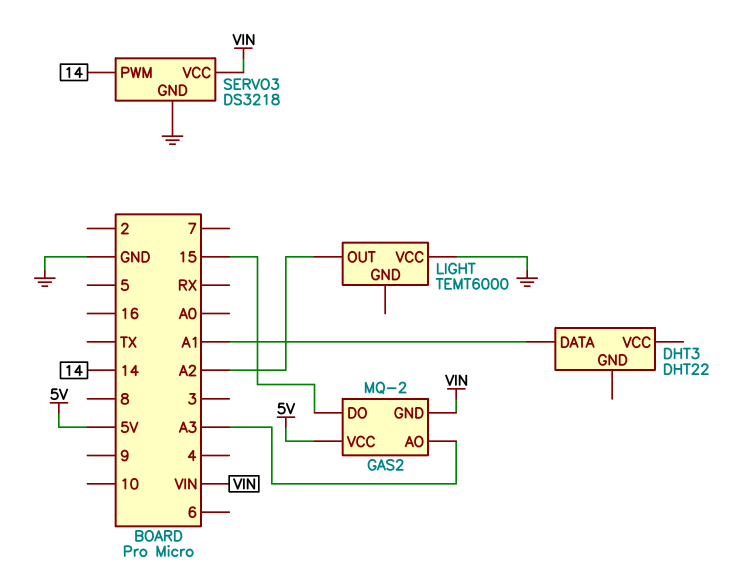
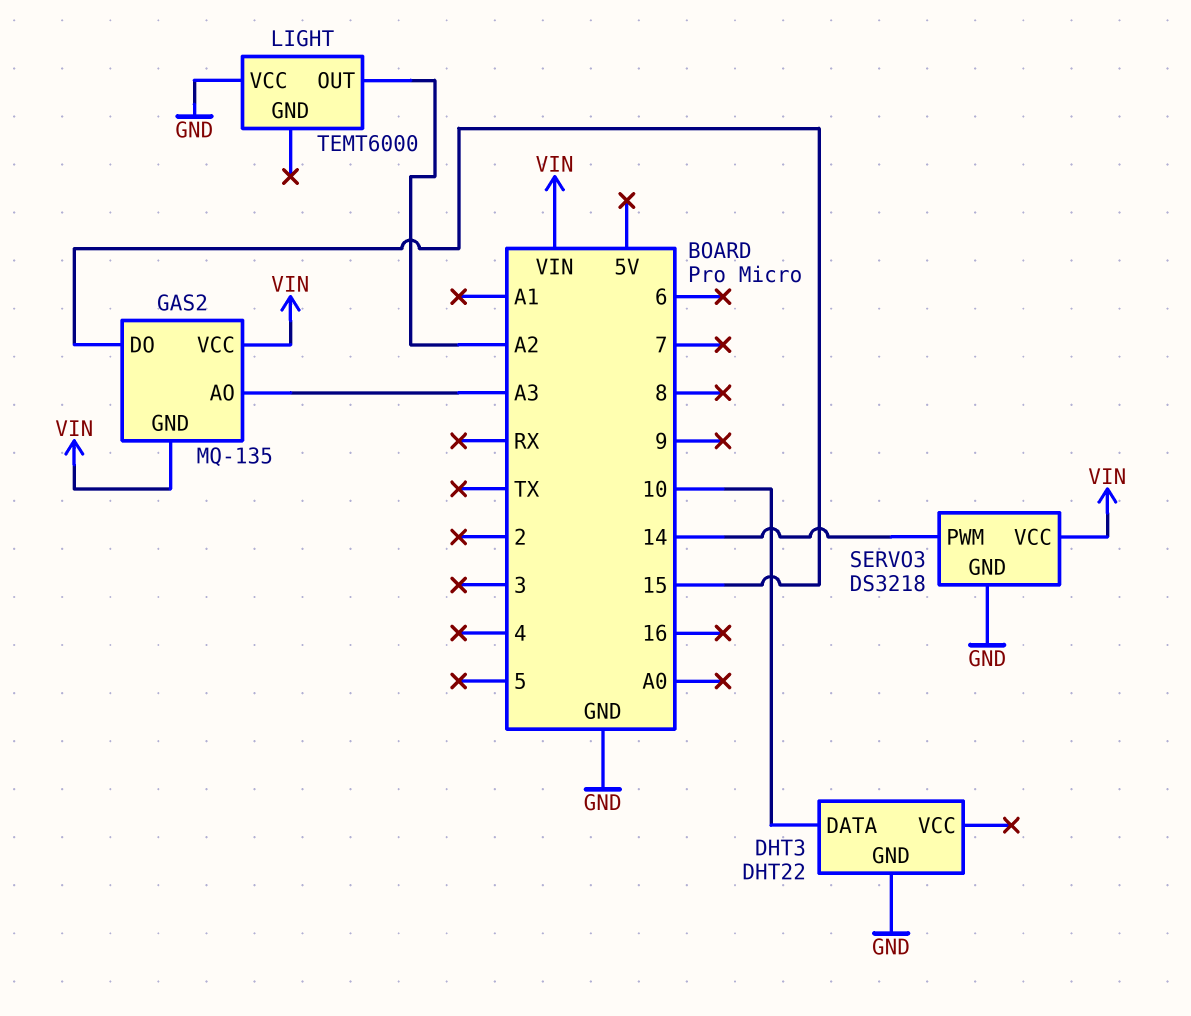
DHT3 pin DATA: A1 -> 10
DHT3 pin GND: none -> GND
GAS2: MQ-2 -> MQ-135
GAS2 pin VCC: 5V -> VIN

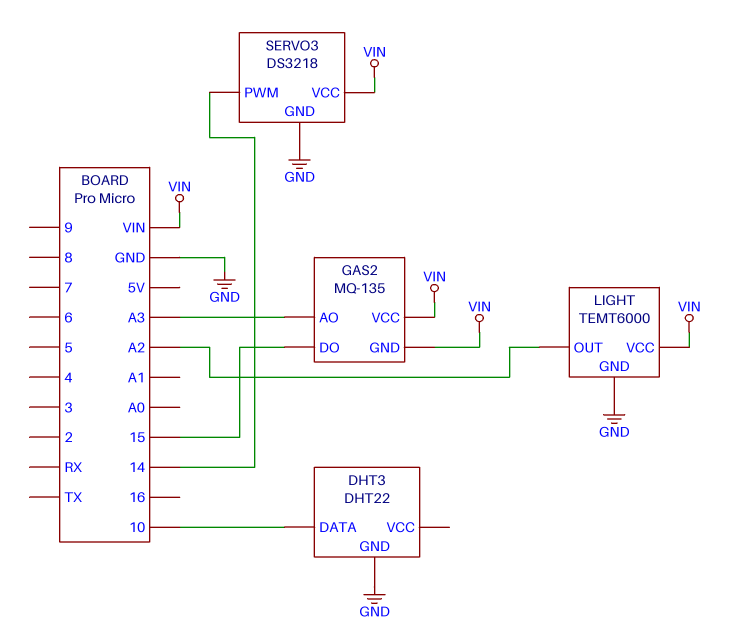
LIGHT pin GND: none -> GND
LIGHT pin VCC: GND -> VIN

